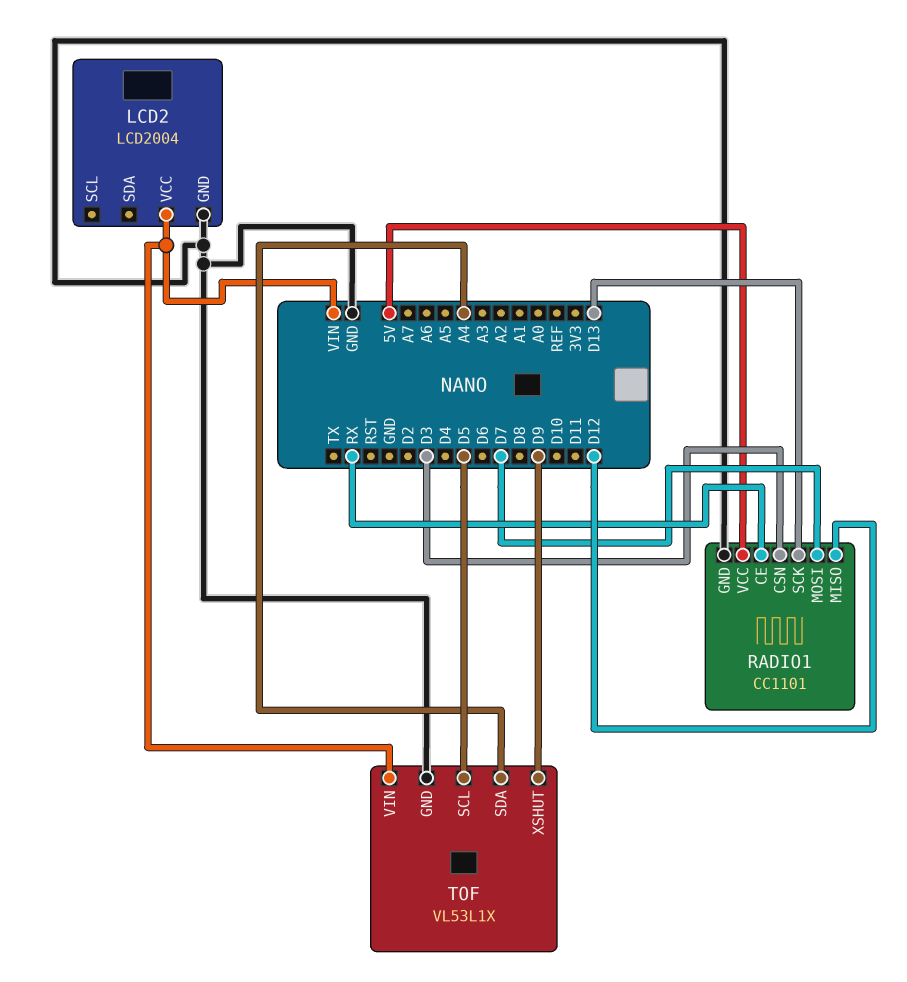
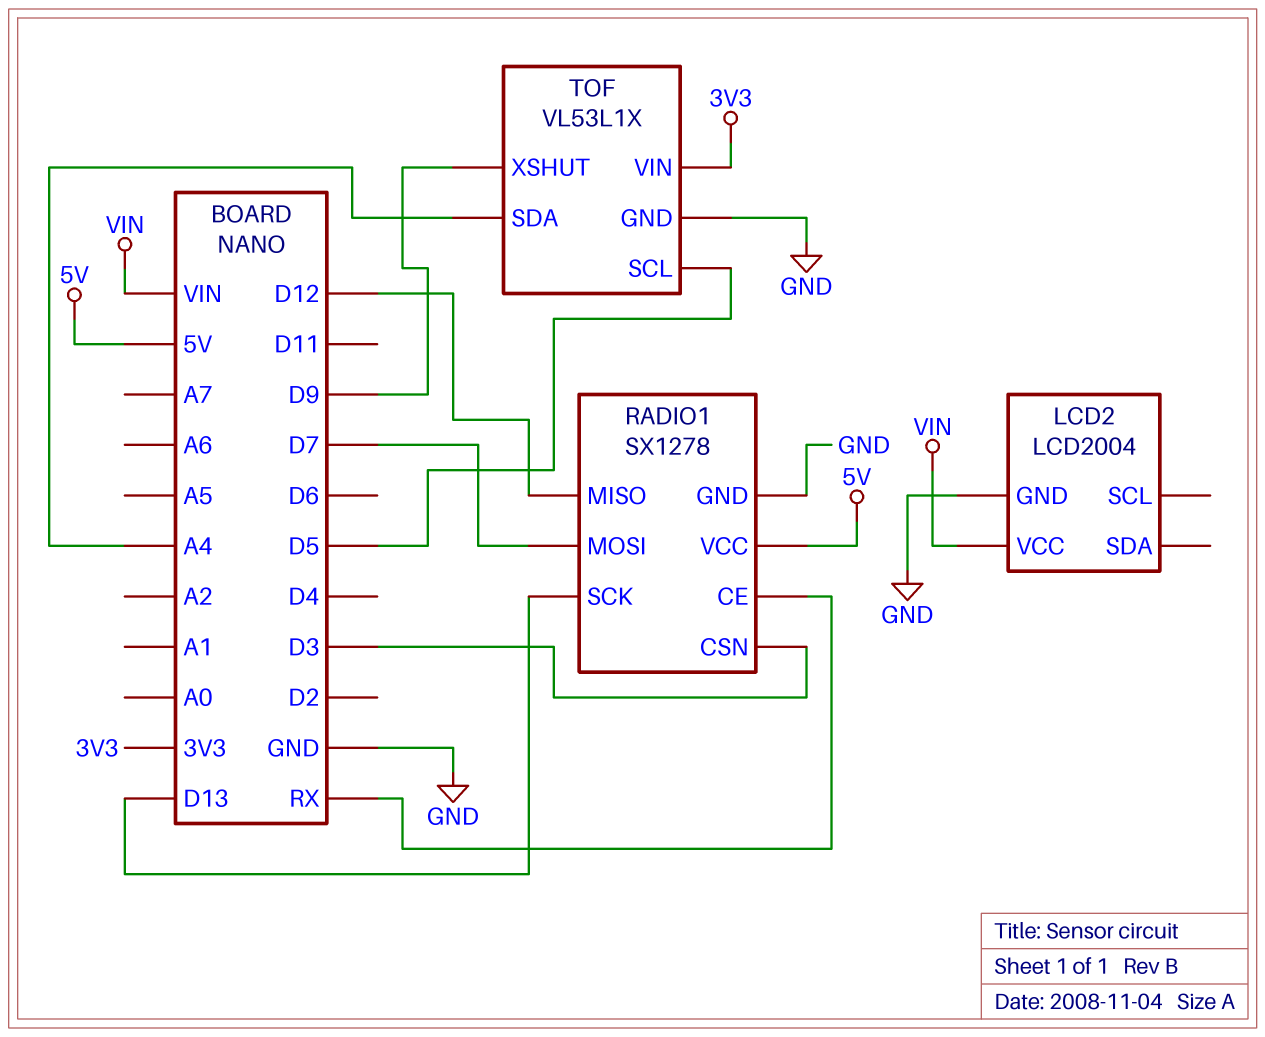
RADIO1: CC1101 -> SX1278
TOF pin VIN: VIN -> 3V3

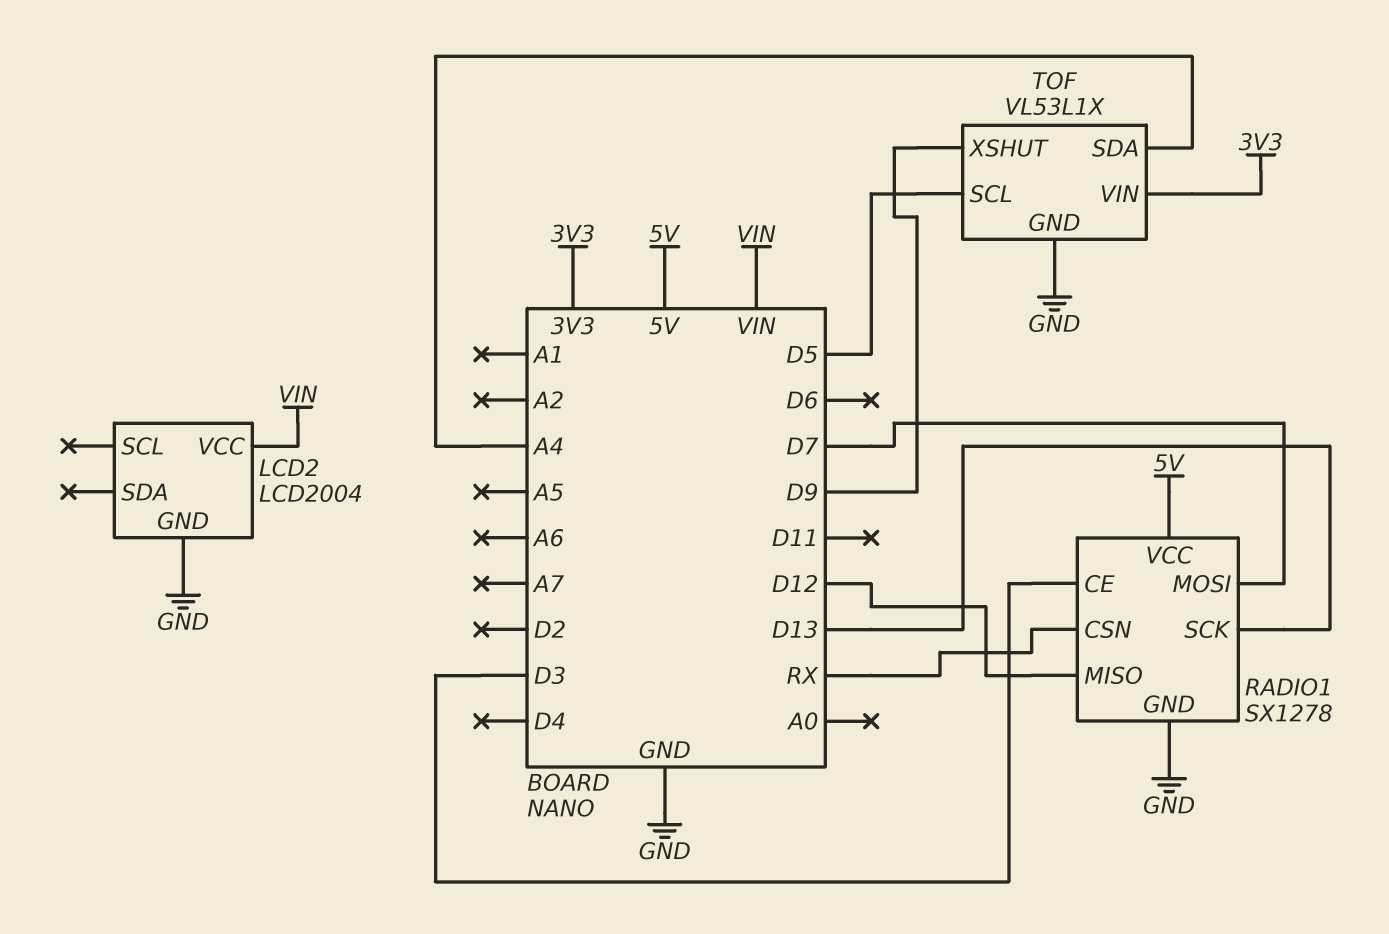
RADIO1 pin CE: RX -> D3
RADIO1 pin CSN: D3 -> RX

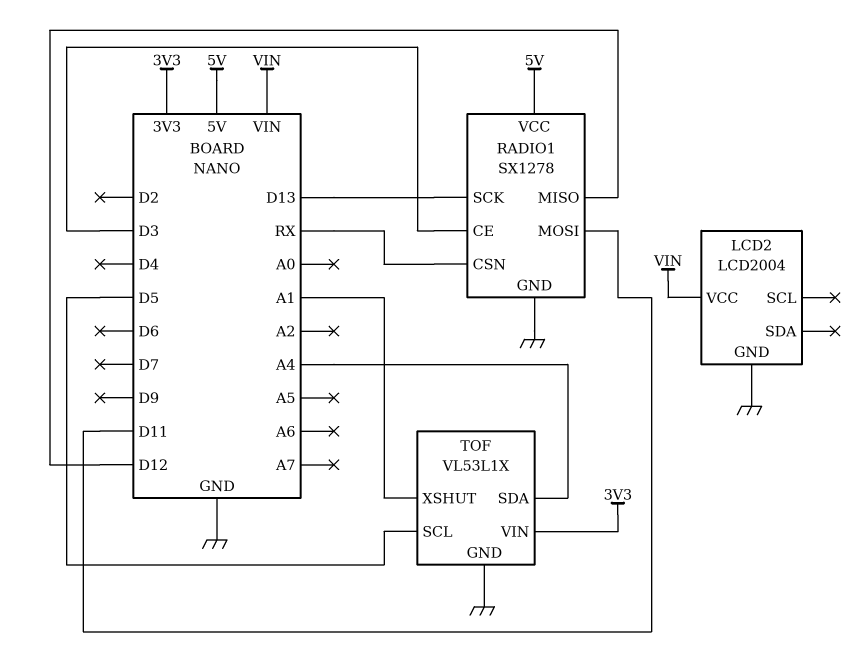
RADIO1 pin MOSI: D7 -> D11
TOF pin XSHUT: D9 -> A1

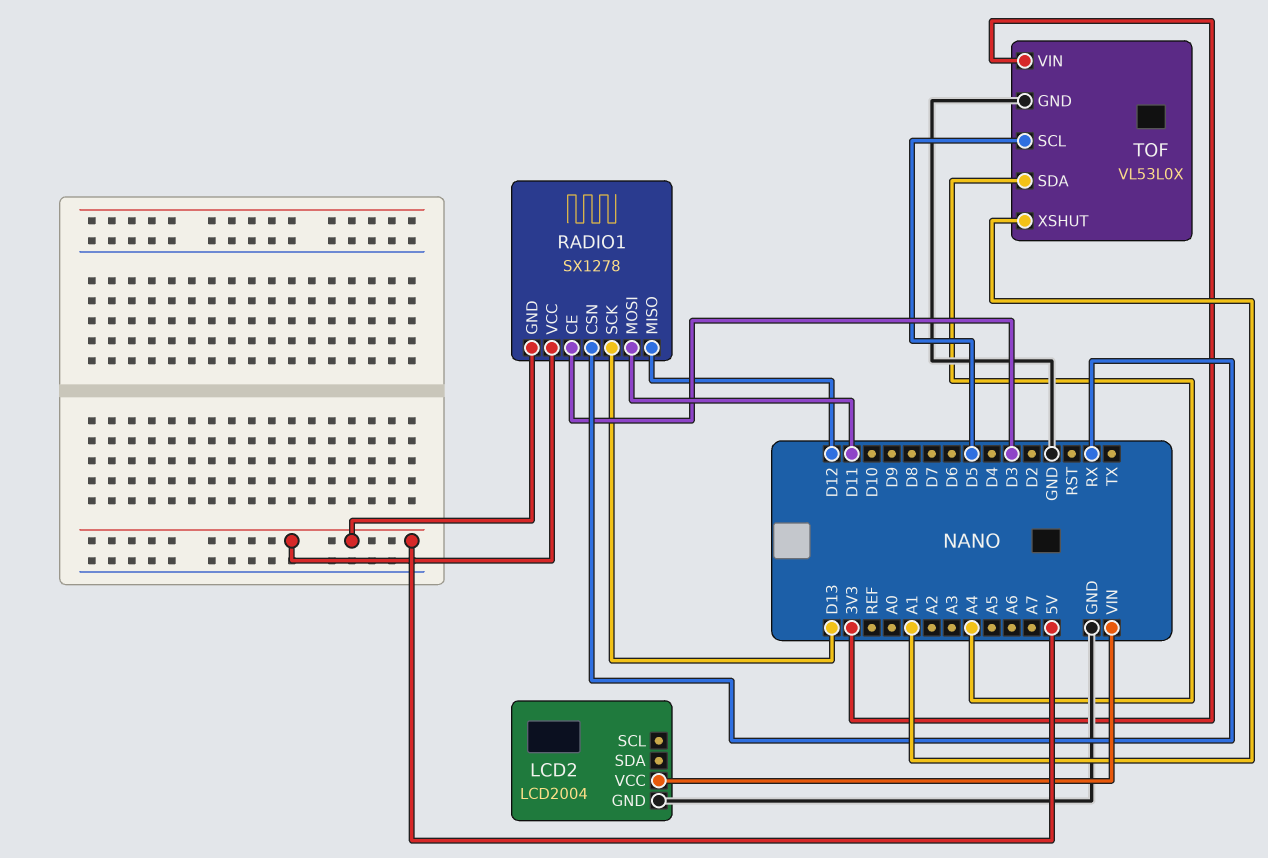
RADIO1 pin GND: GND -> 5V
TOF: VL53L1X -> VL53L0X

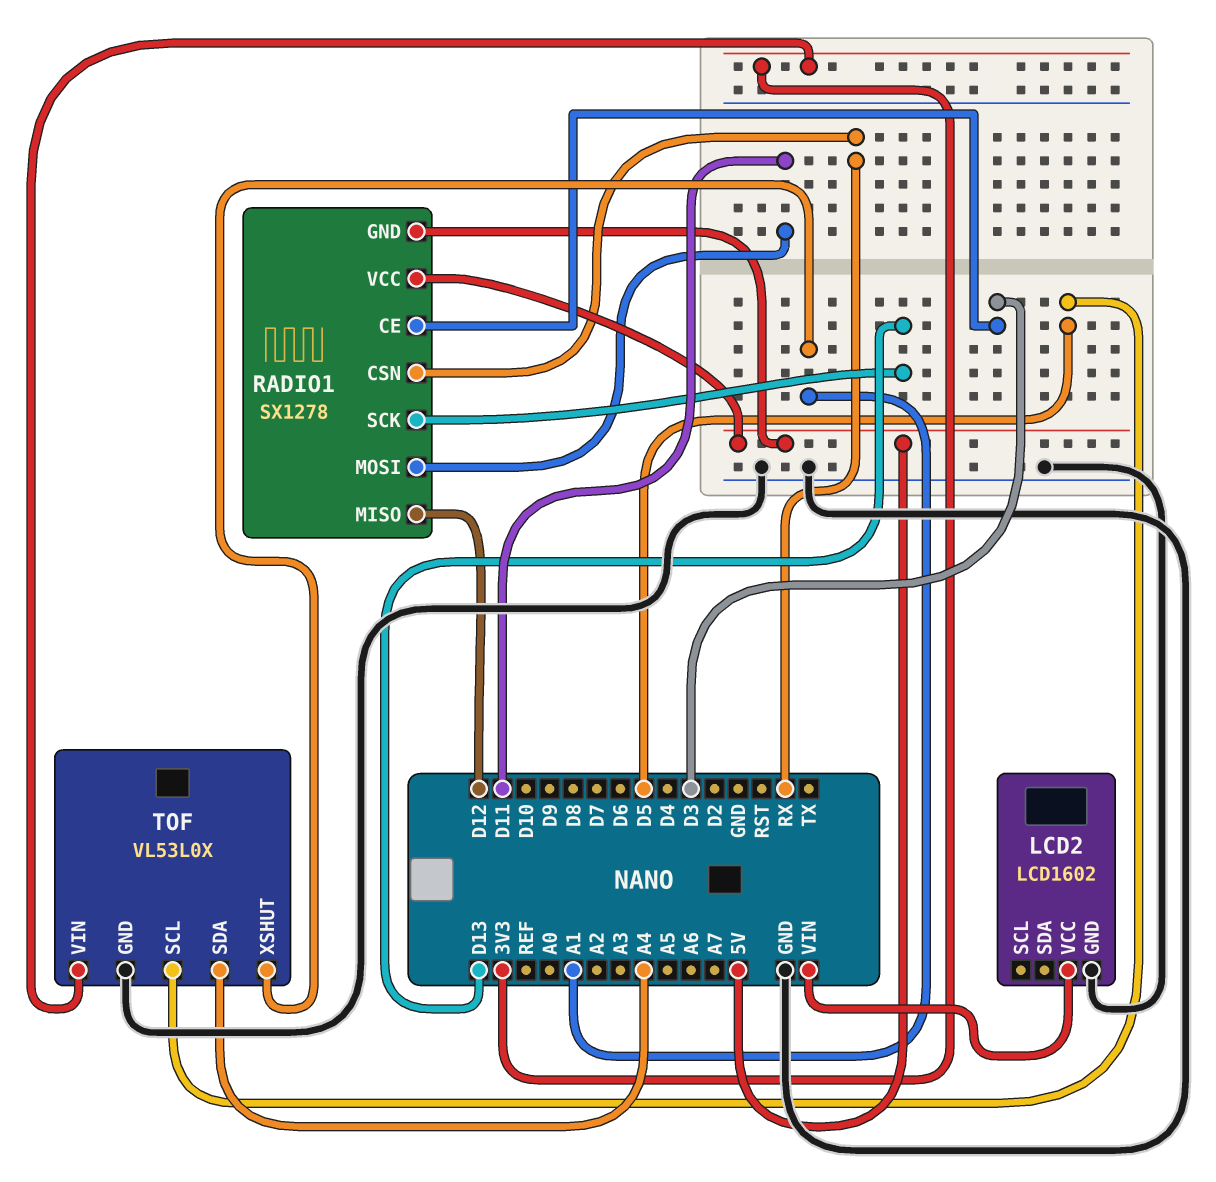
LCD2: LCD2004 -> LCD1602

